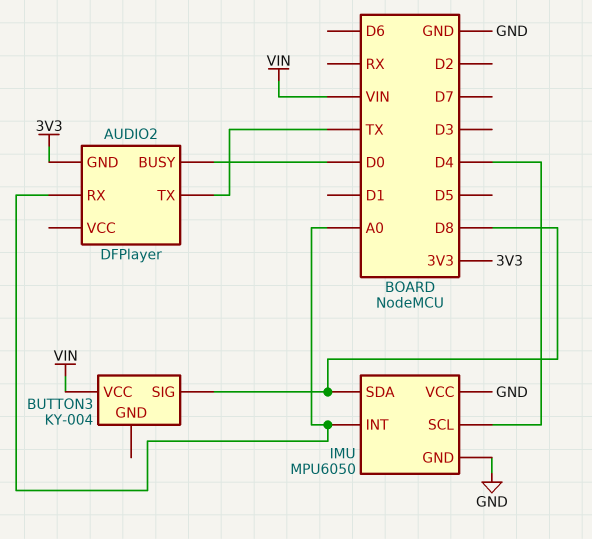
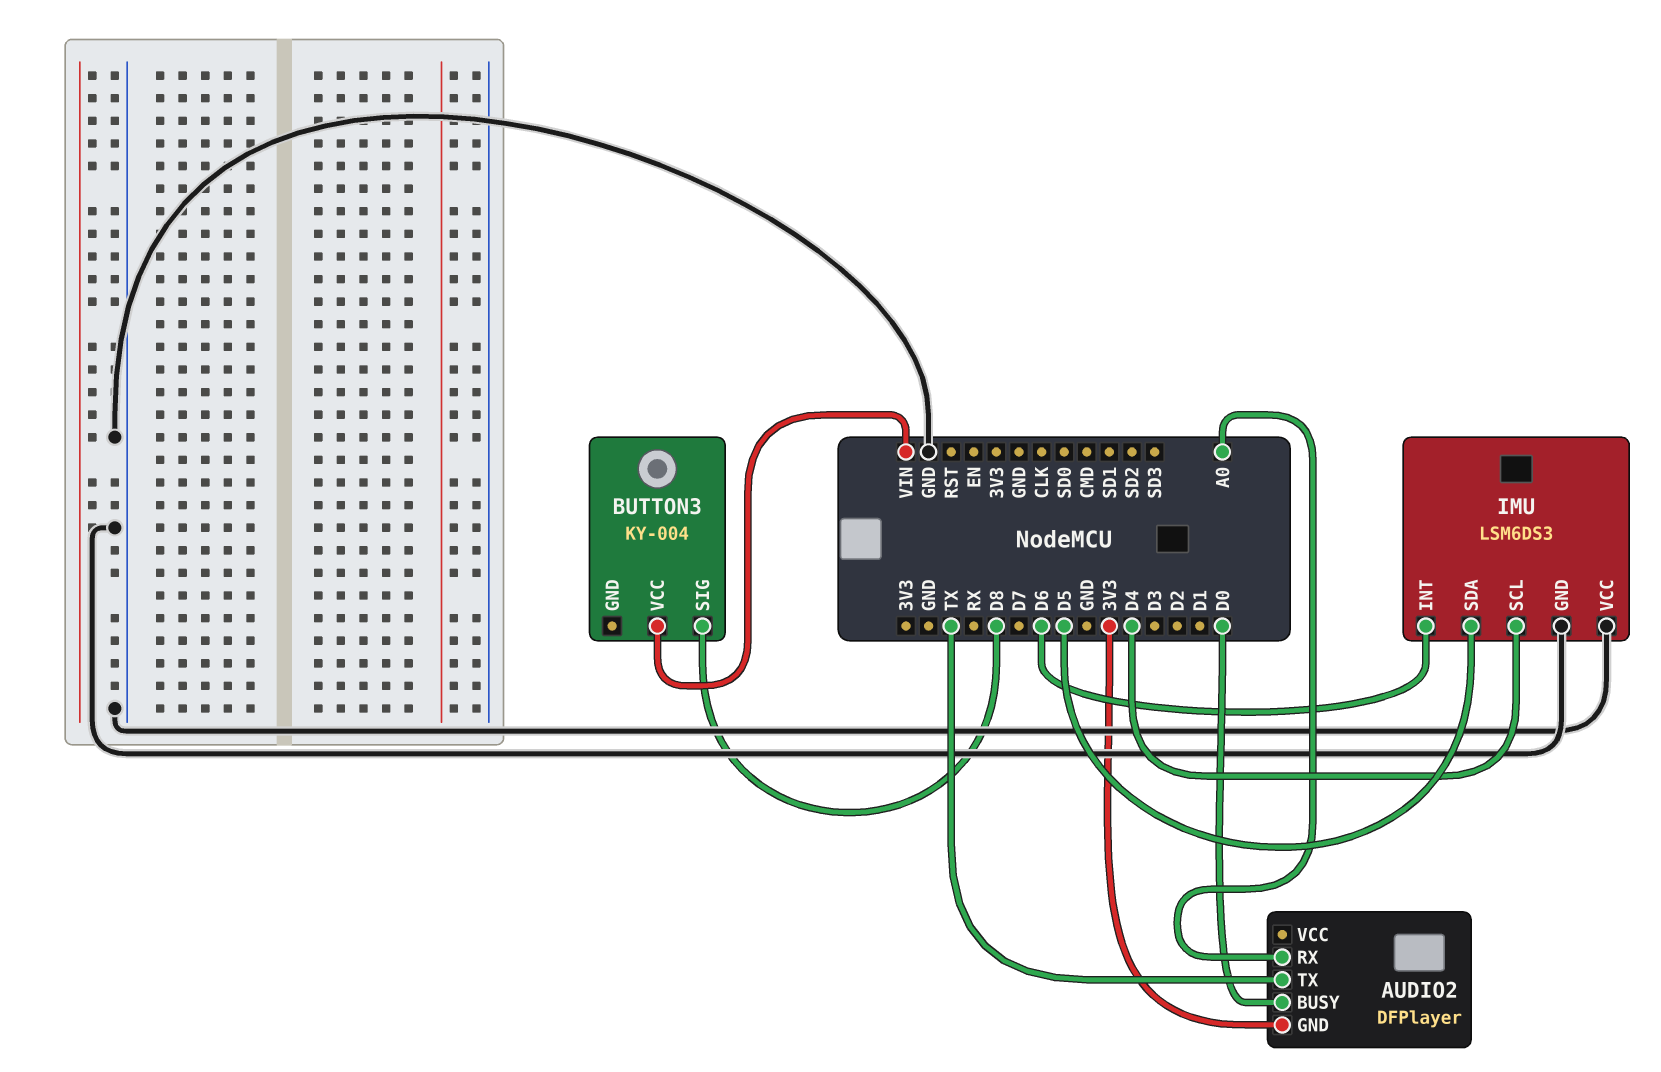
IMU: MPU6050 -> LSM6DS3
IMU pin INT: A0 -> D6
IMU pin SDA: D8 -> D5

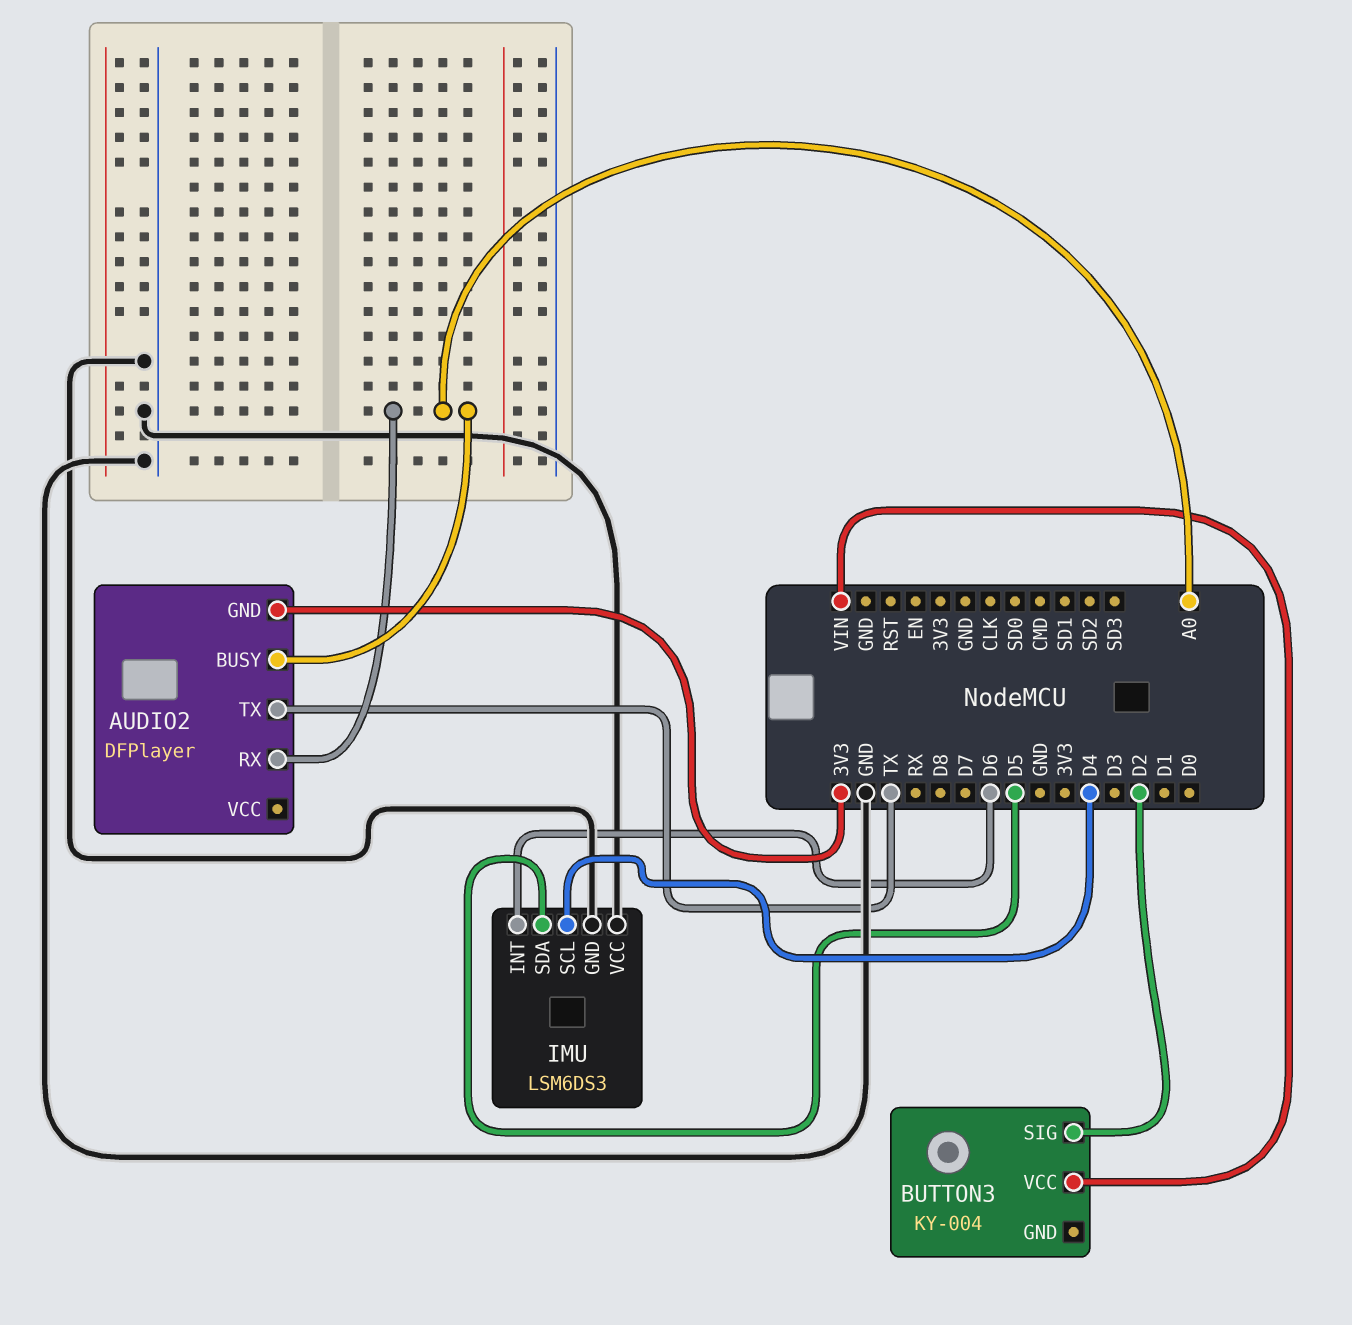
AUDIO2 pin BUSY: D0 -> A0
BUTTON3 pin SIG: D8 -> D2

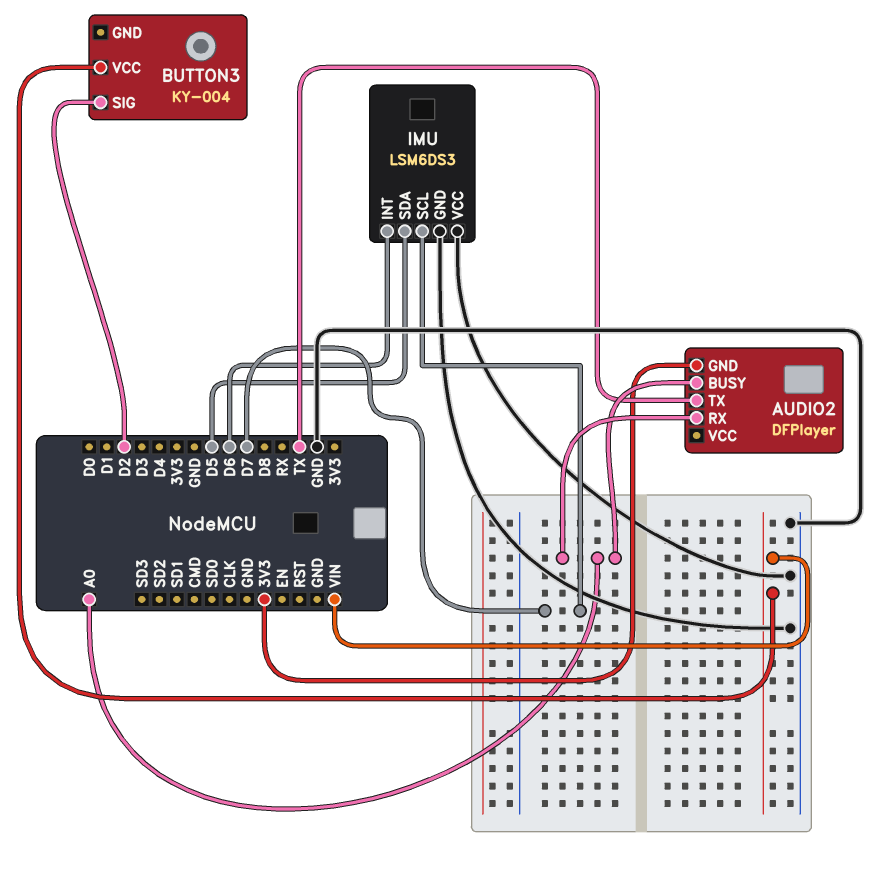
IMU pin SCL: D4 -> D7

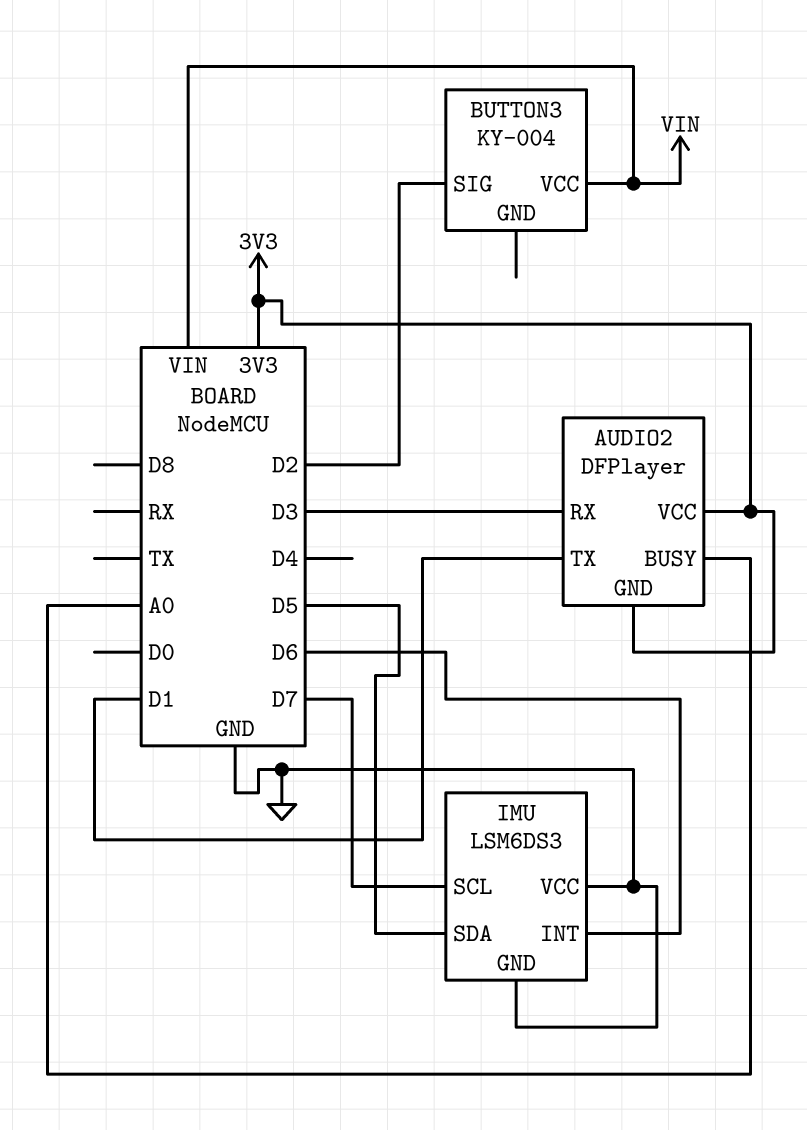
AUDIO2 pin RX: A0 -> D3
AUDIO2 pin TX: TX -> D1
AUDIO2 pin VCC: none -> 3V3

